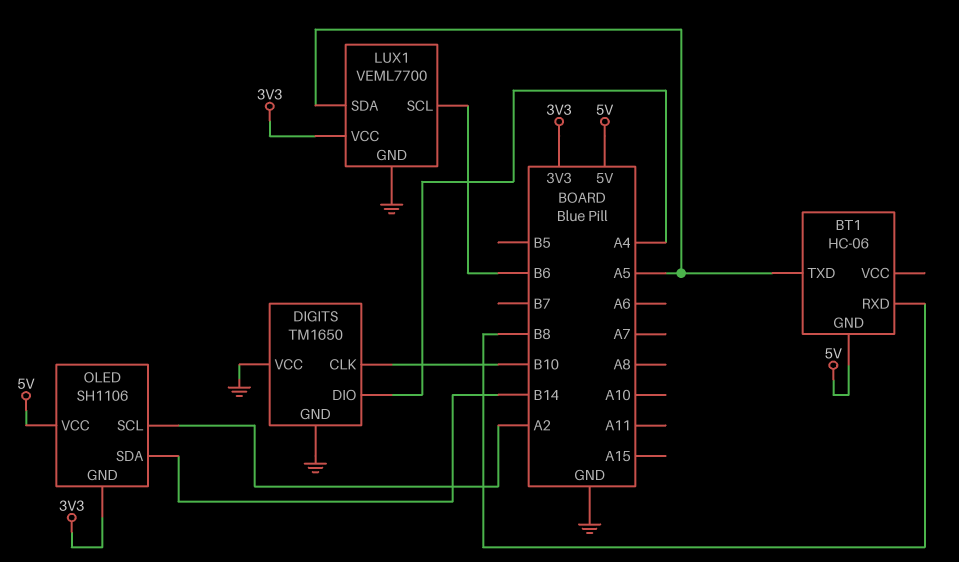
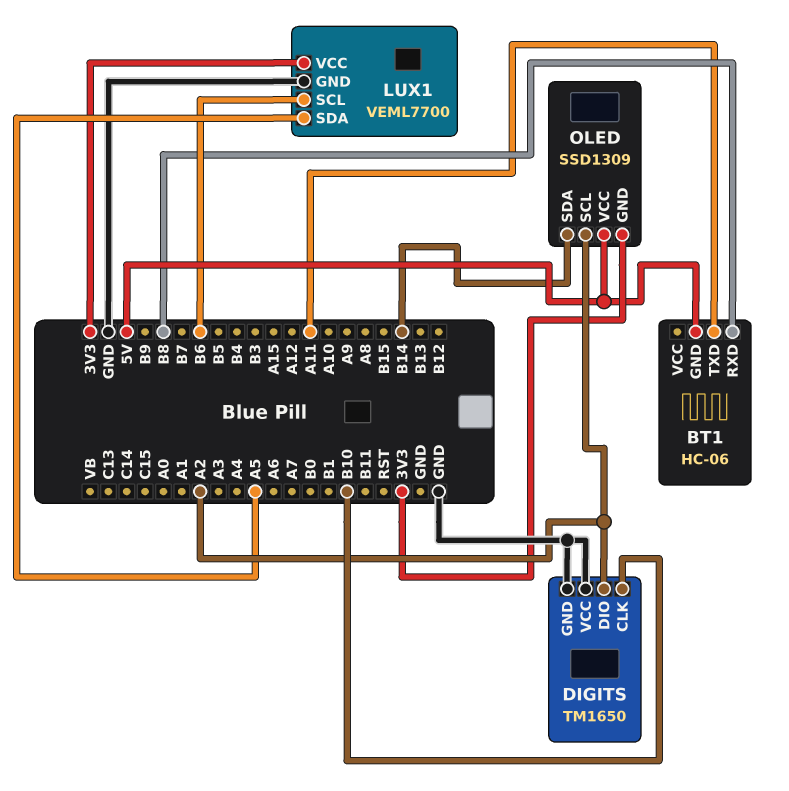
BT1 pin TXD: A5 -> A11
DIGITS pin DIO: A4 -> A2
OLED: SH1106 -> SSD1309

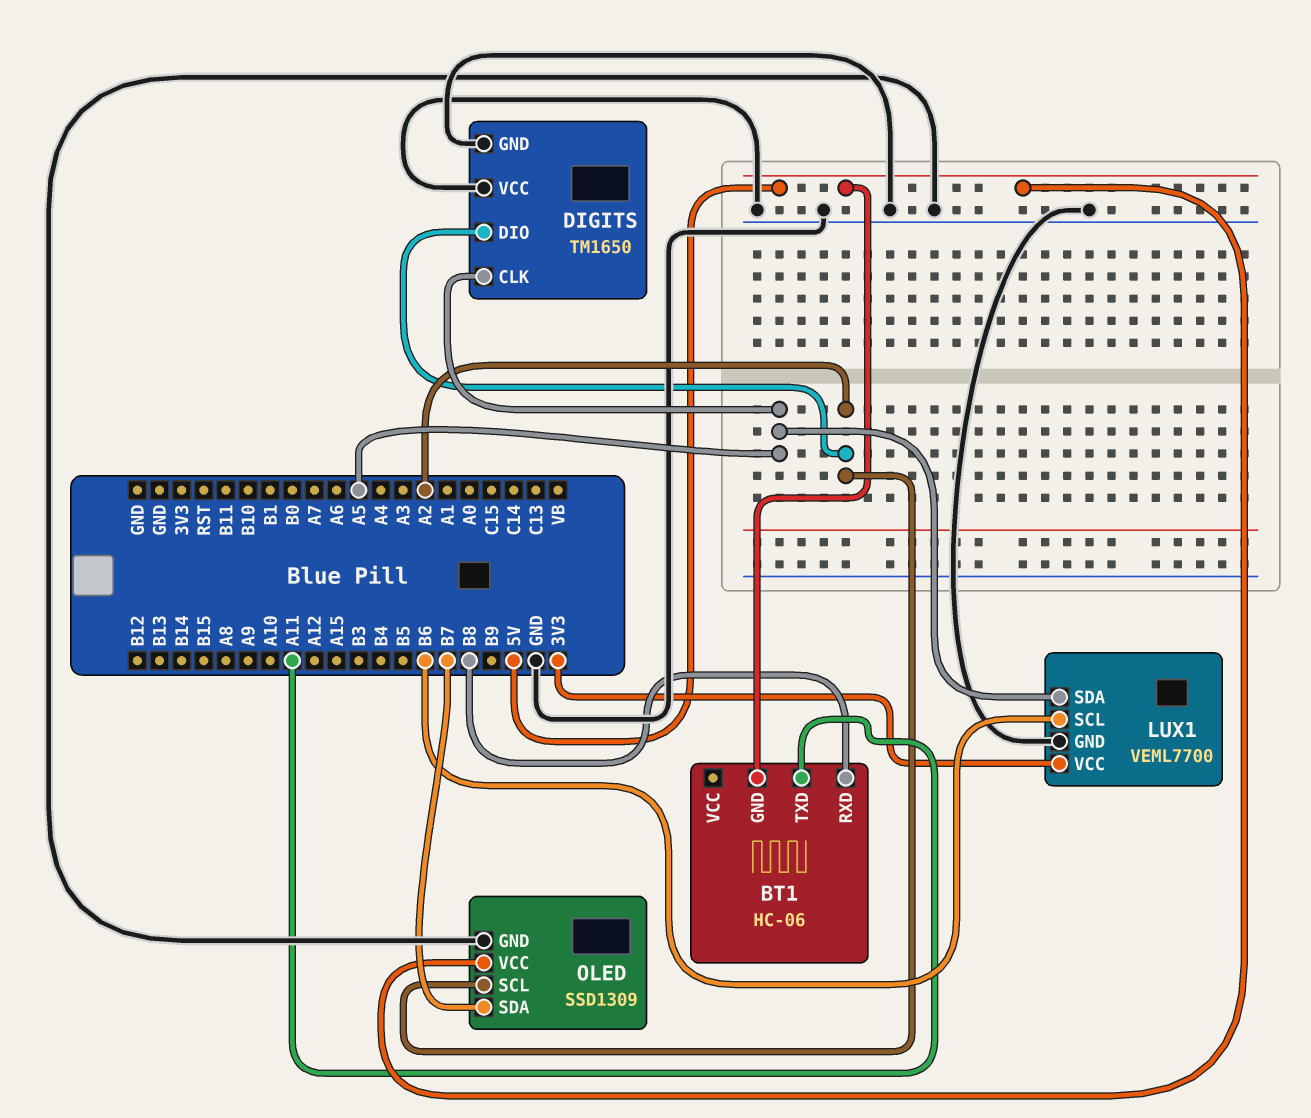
DIGITS pin CLK: B10 -> A5
OLED pin GND: 3V3 -> GND
OLED pin SDA: B14 -> B7

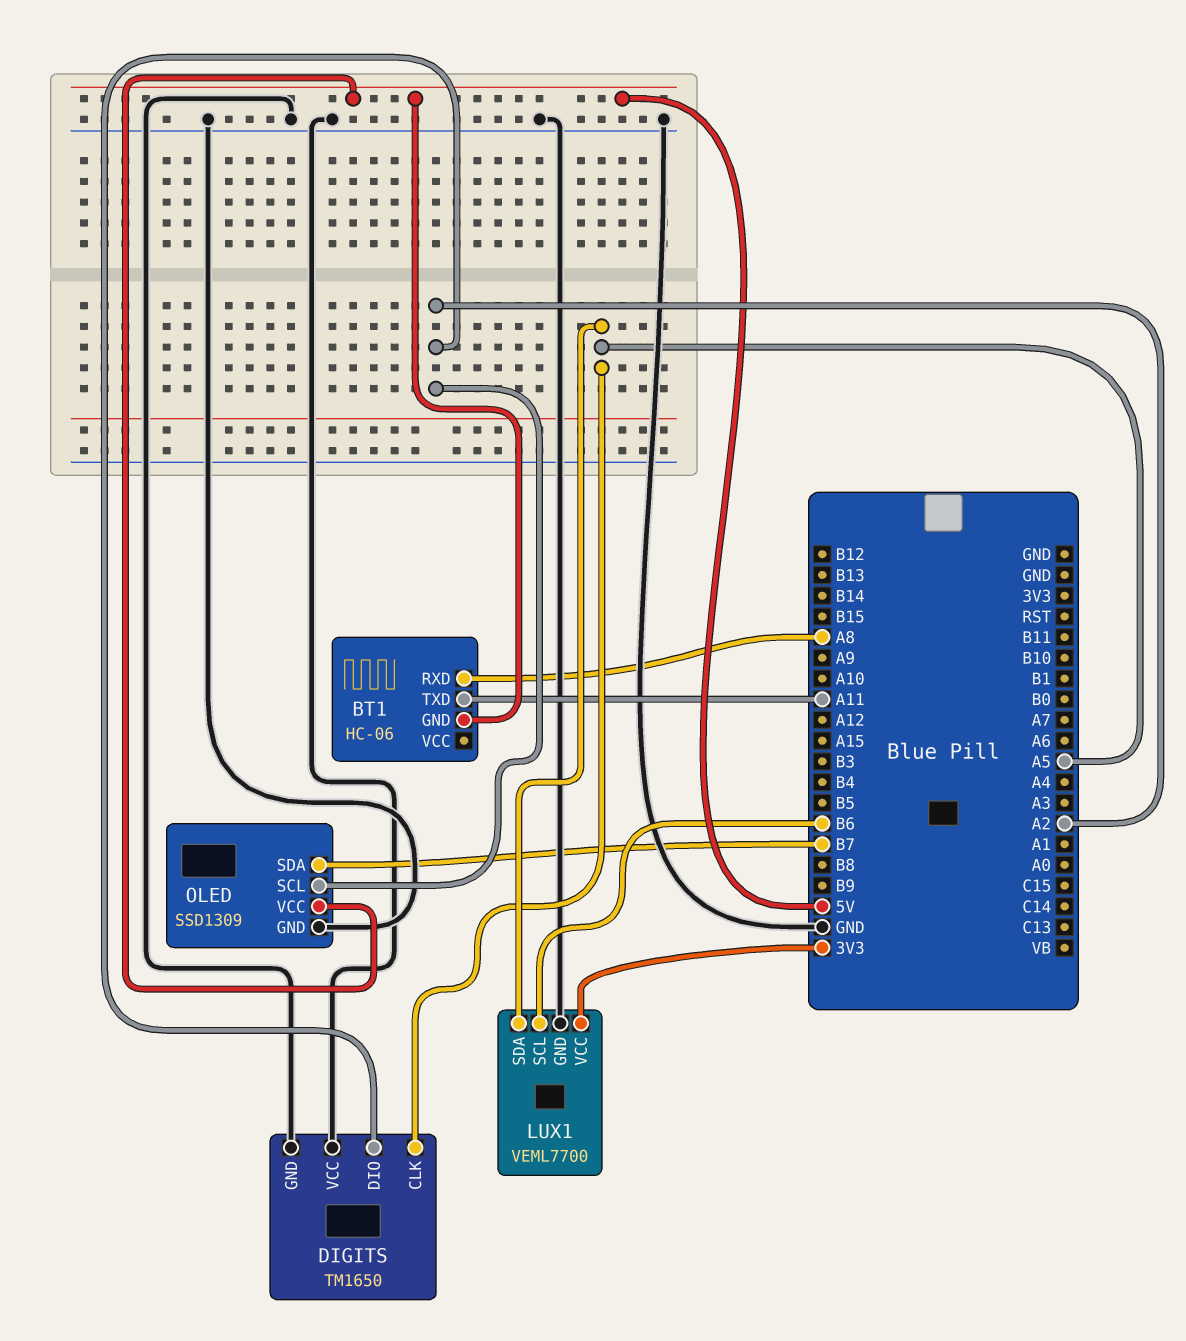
BT1 pin RXD: B8 -> A8

